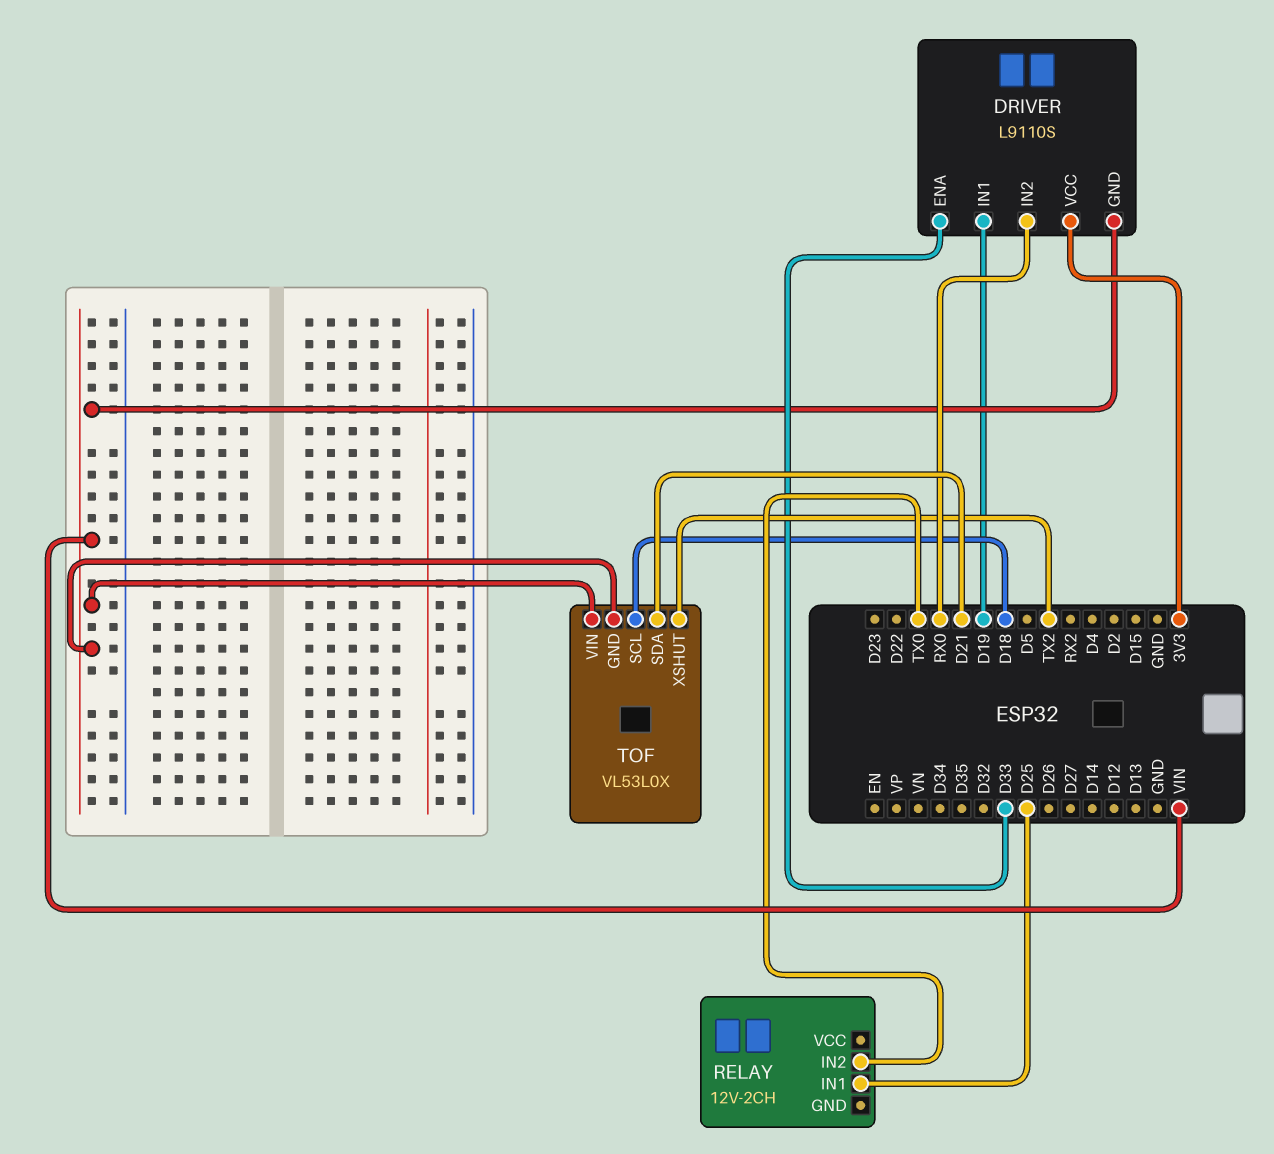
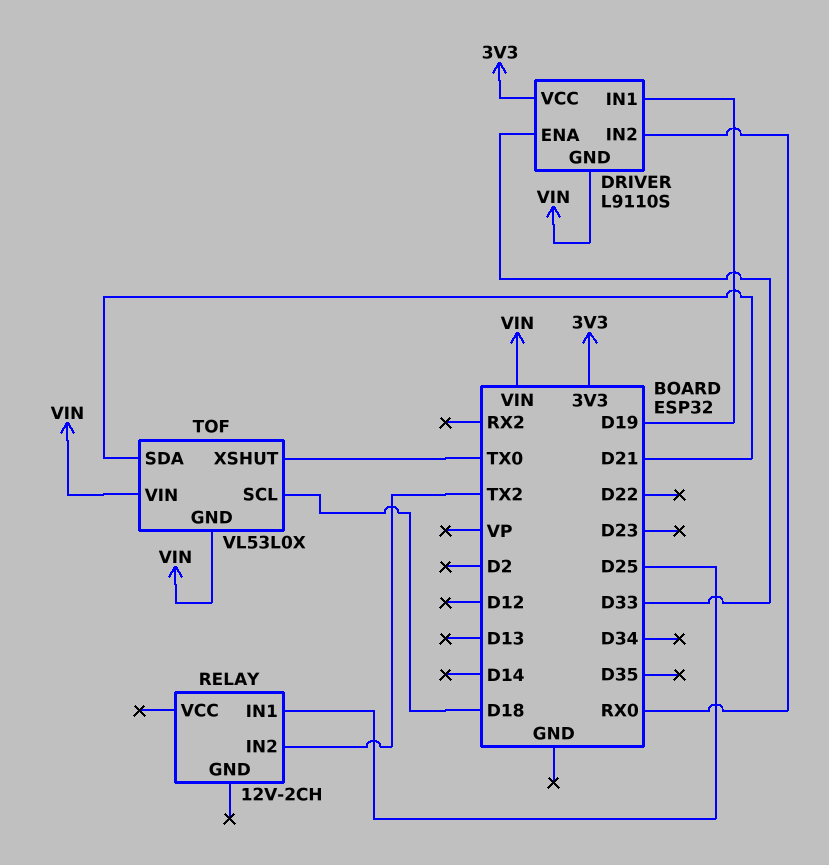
RELAY pin IN2: TX0 -> TX2
TOF pin XSHUT: TX2 -> TX0

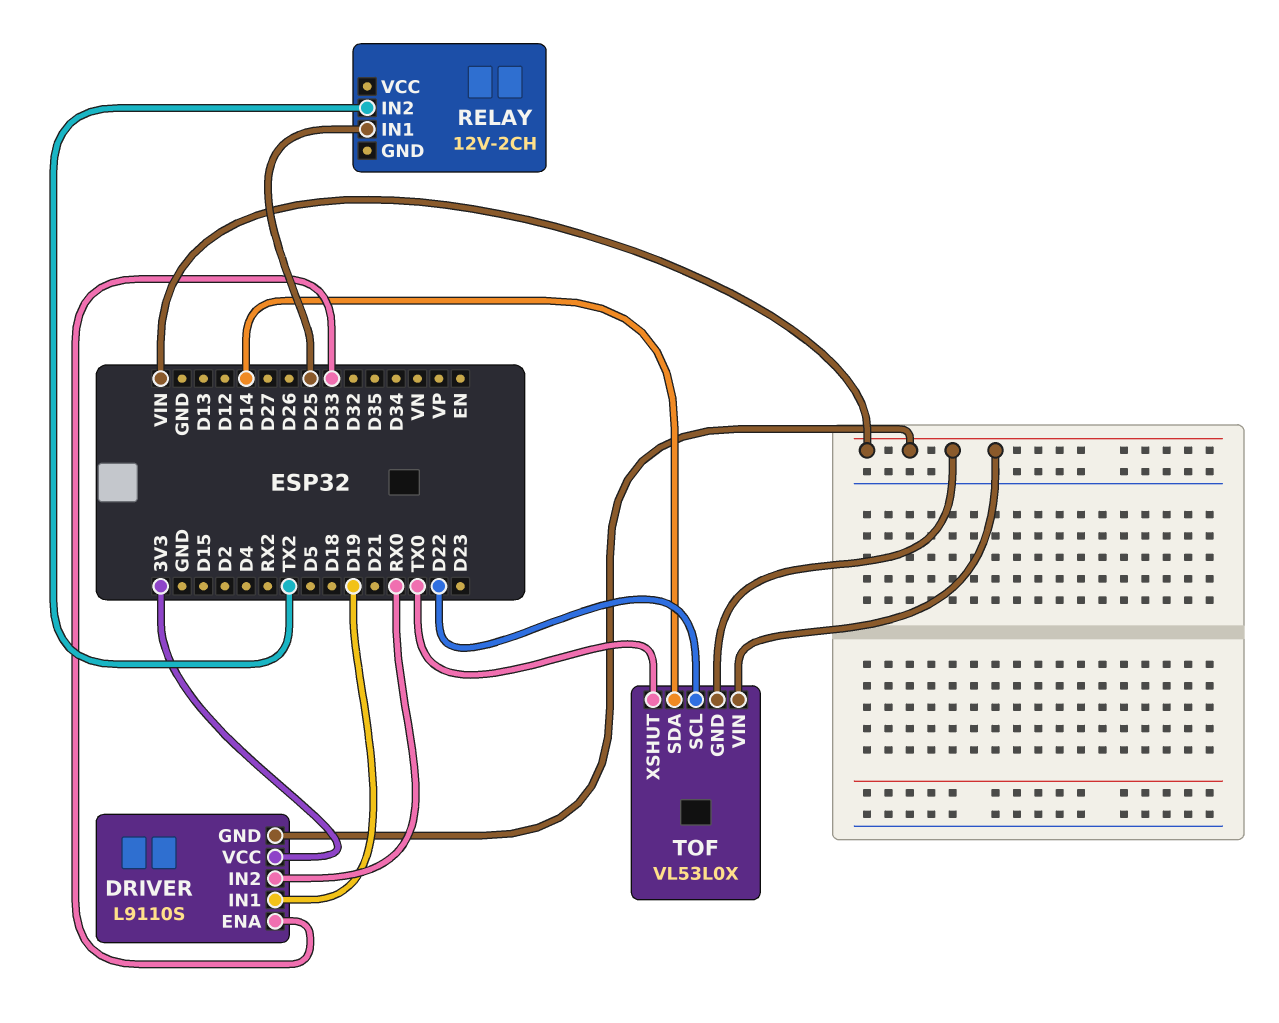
TOF pin SCL: D18 -> D22
TOF pin SDA: D21 -> D14

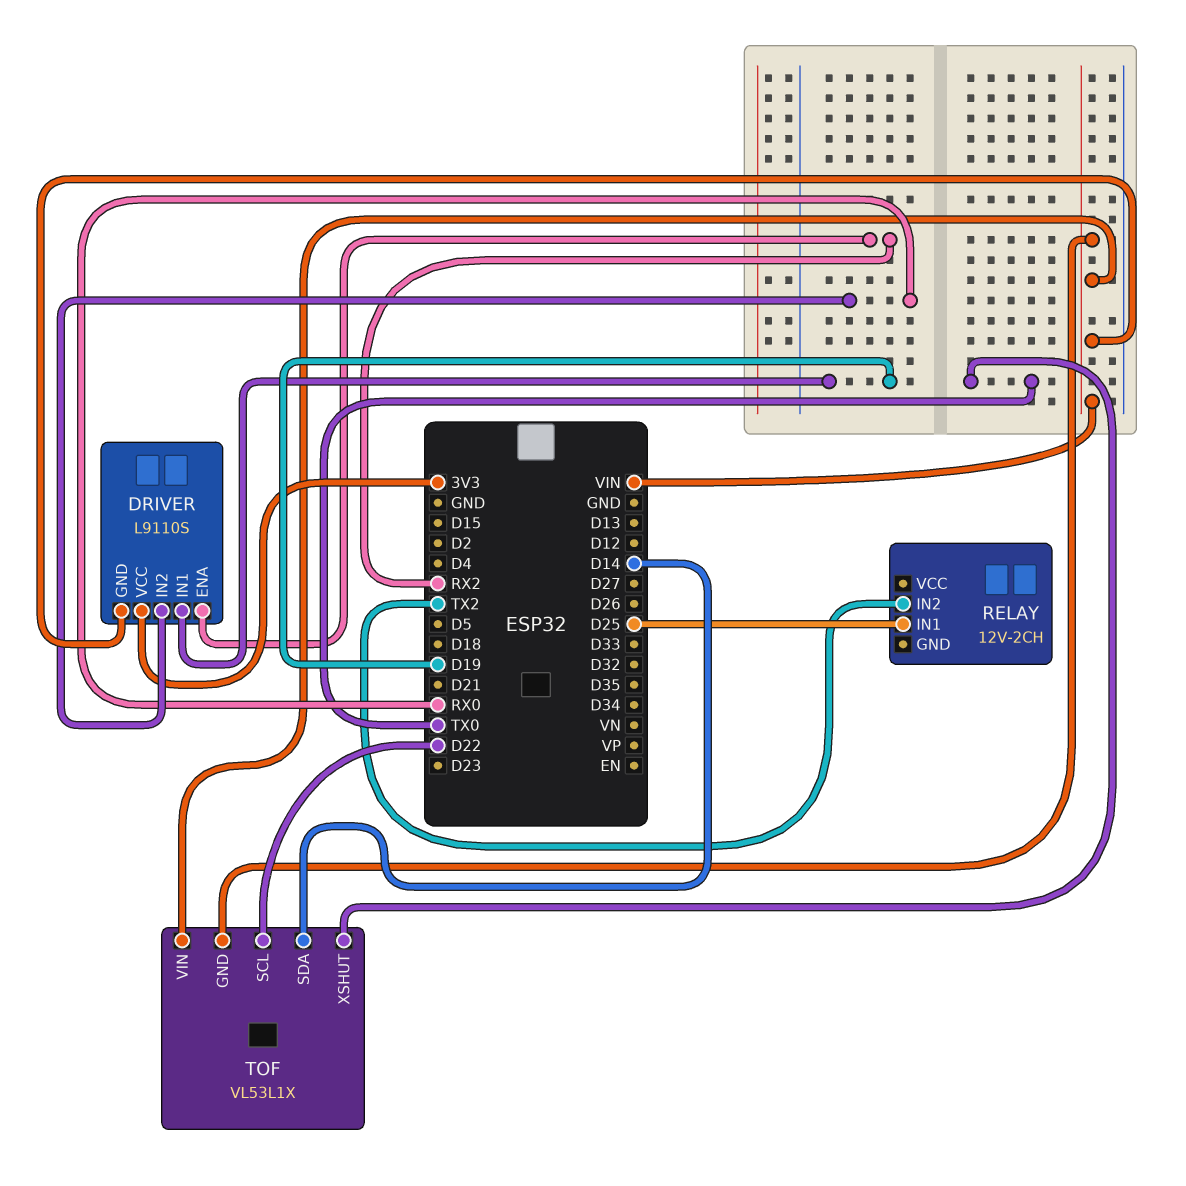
DRIVER pin ENA: D33 -> RX2
TOF: VL53L0X -> VL53L1X

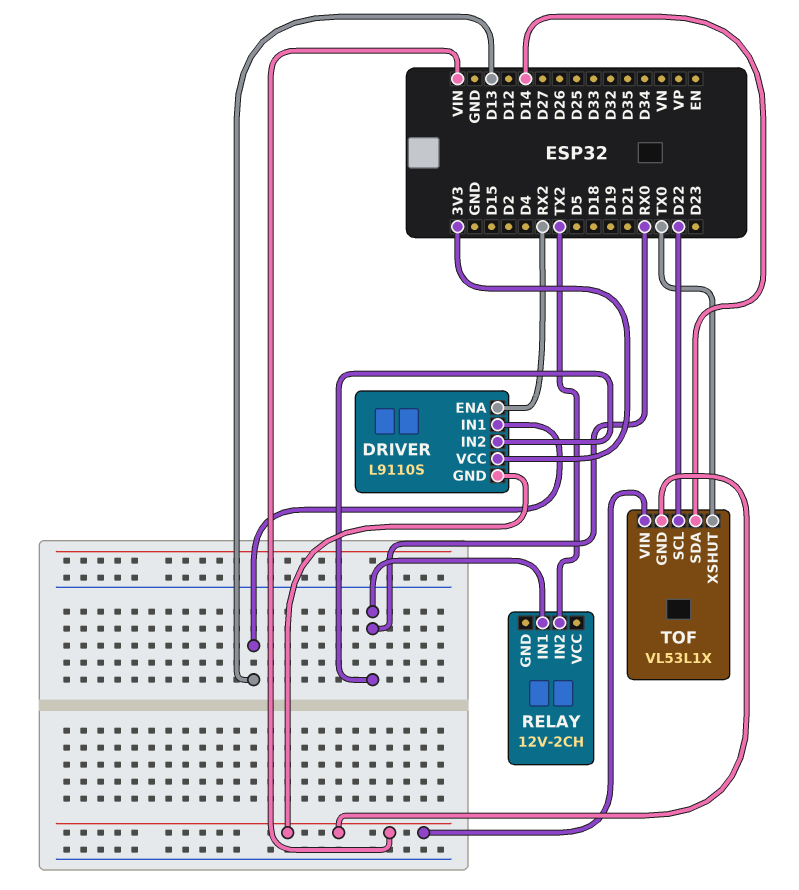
DRIVER pin IN1: D19 -> D13
RELAY pin IN1: D25 -> RX0

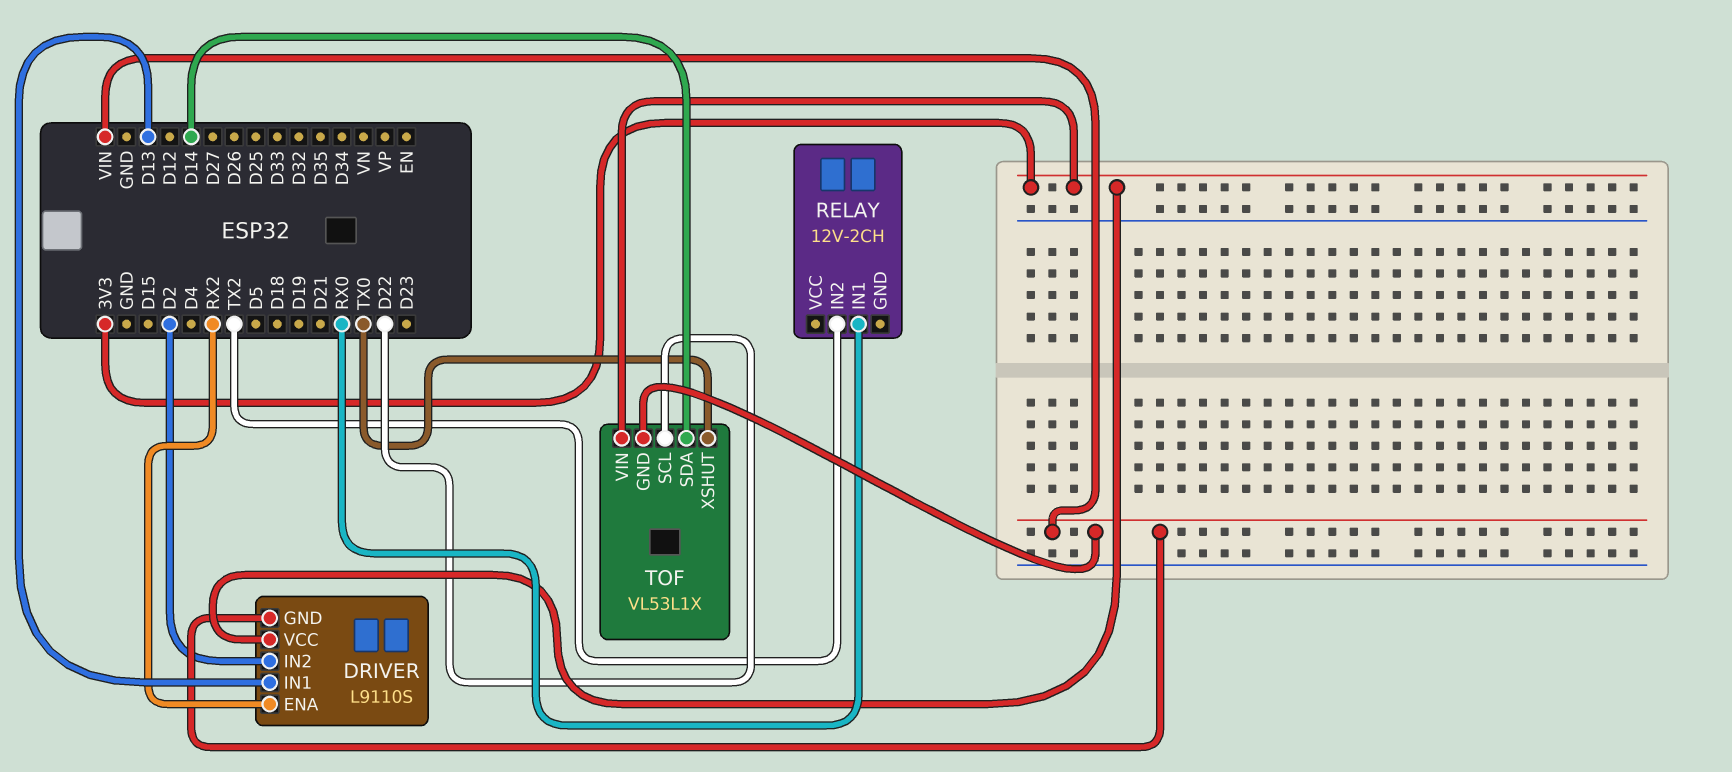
DRIVER pin IN2: RX0 -> D2
TOF pin VIN: VIN -> 3V3

